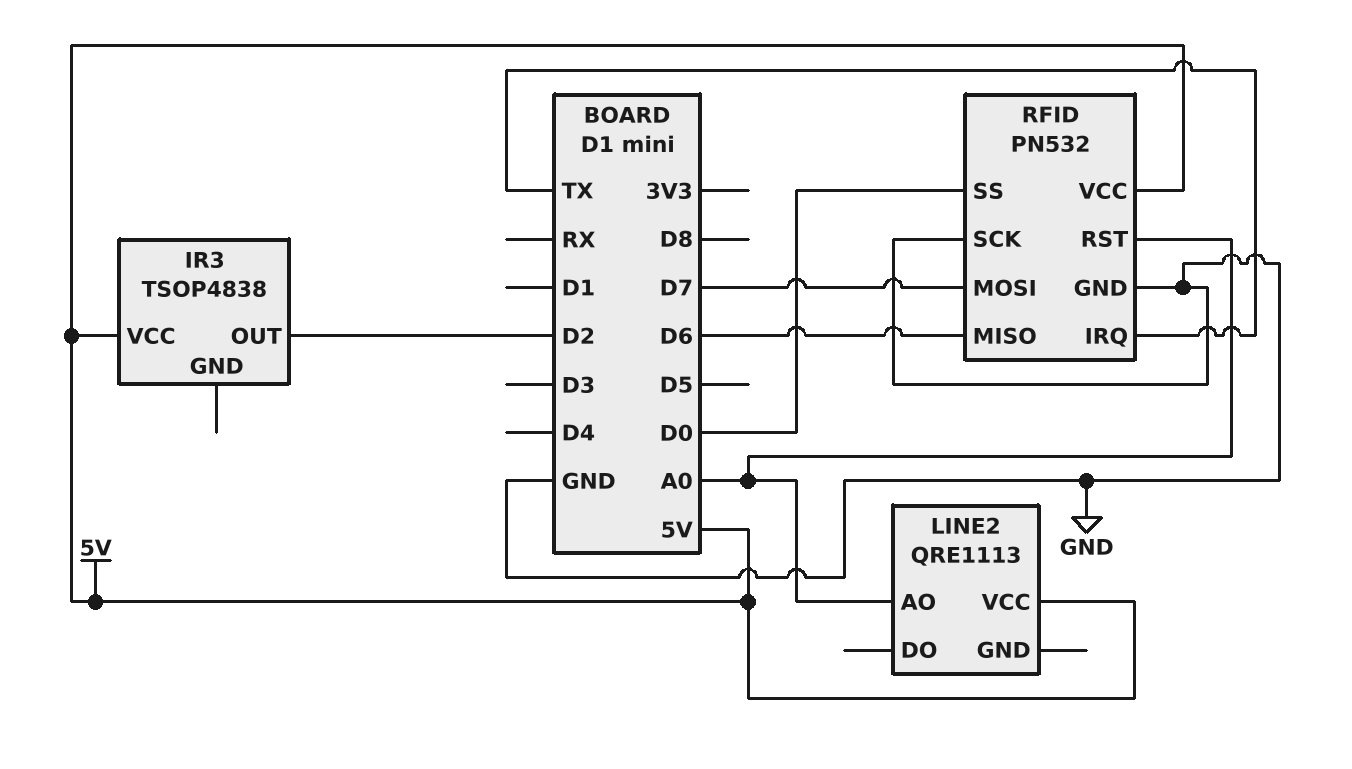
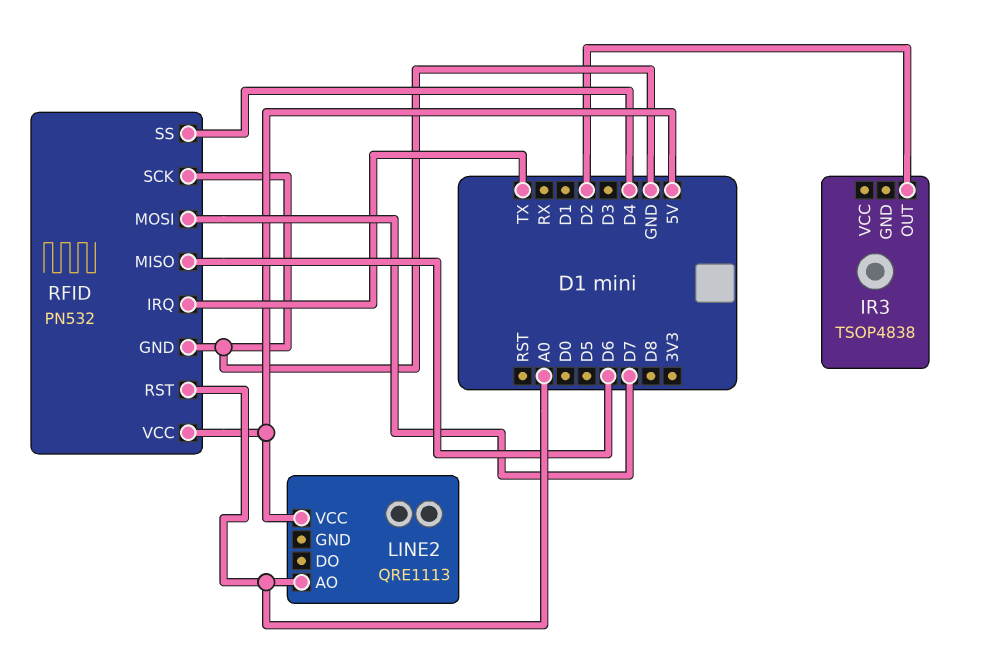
IR3 pin VCC: 5V -> none
RFID pin SS: D0 -> D4

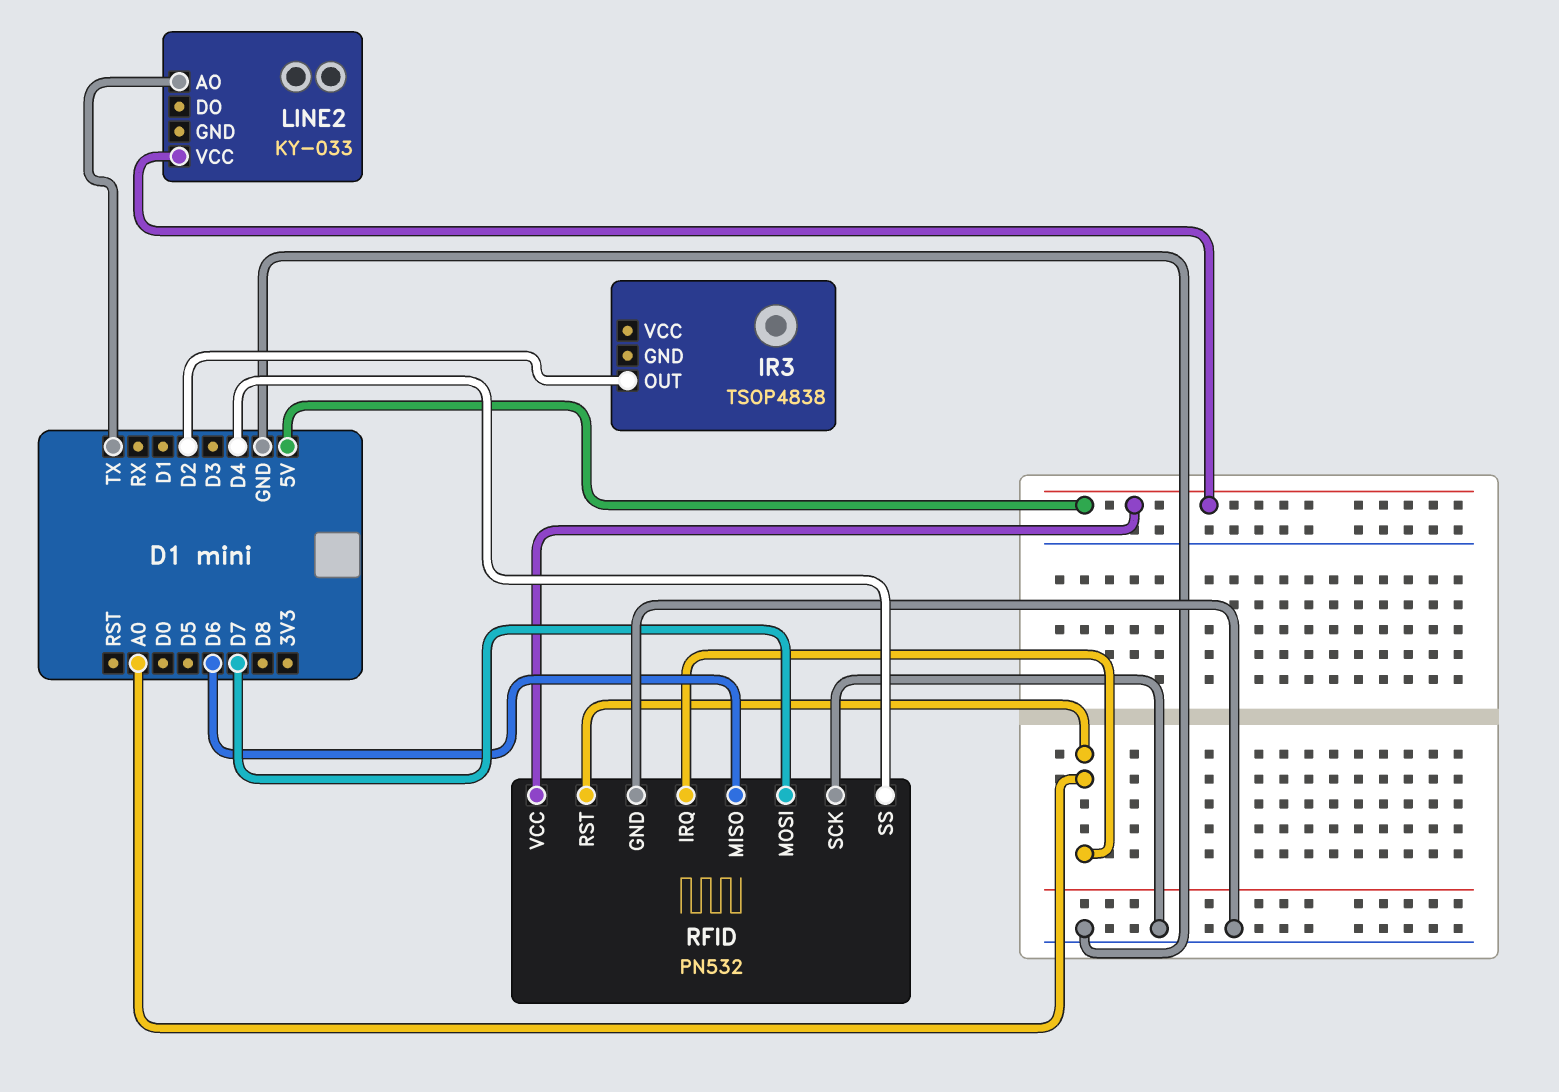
LINE2: QRE1113 -> KY-033
LINE2 pin AO: A0 -> TX
RFID pin IRQ: TX -> A0

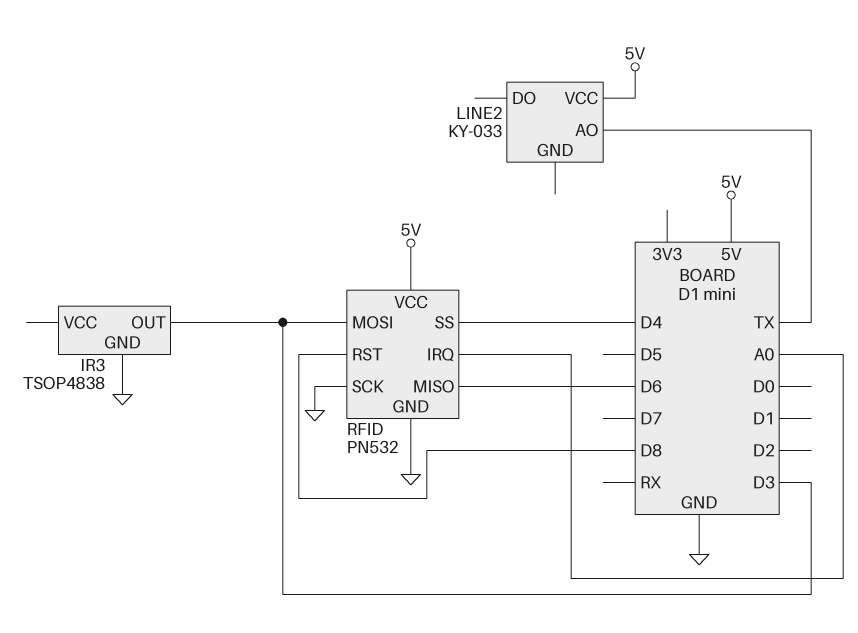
IR3 pin GND: none -> GND
IR3 pin OUT: D2 -> D3
RFID pin MOSI: D7 -> D3
RFID pin RST: A0 -> D8

